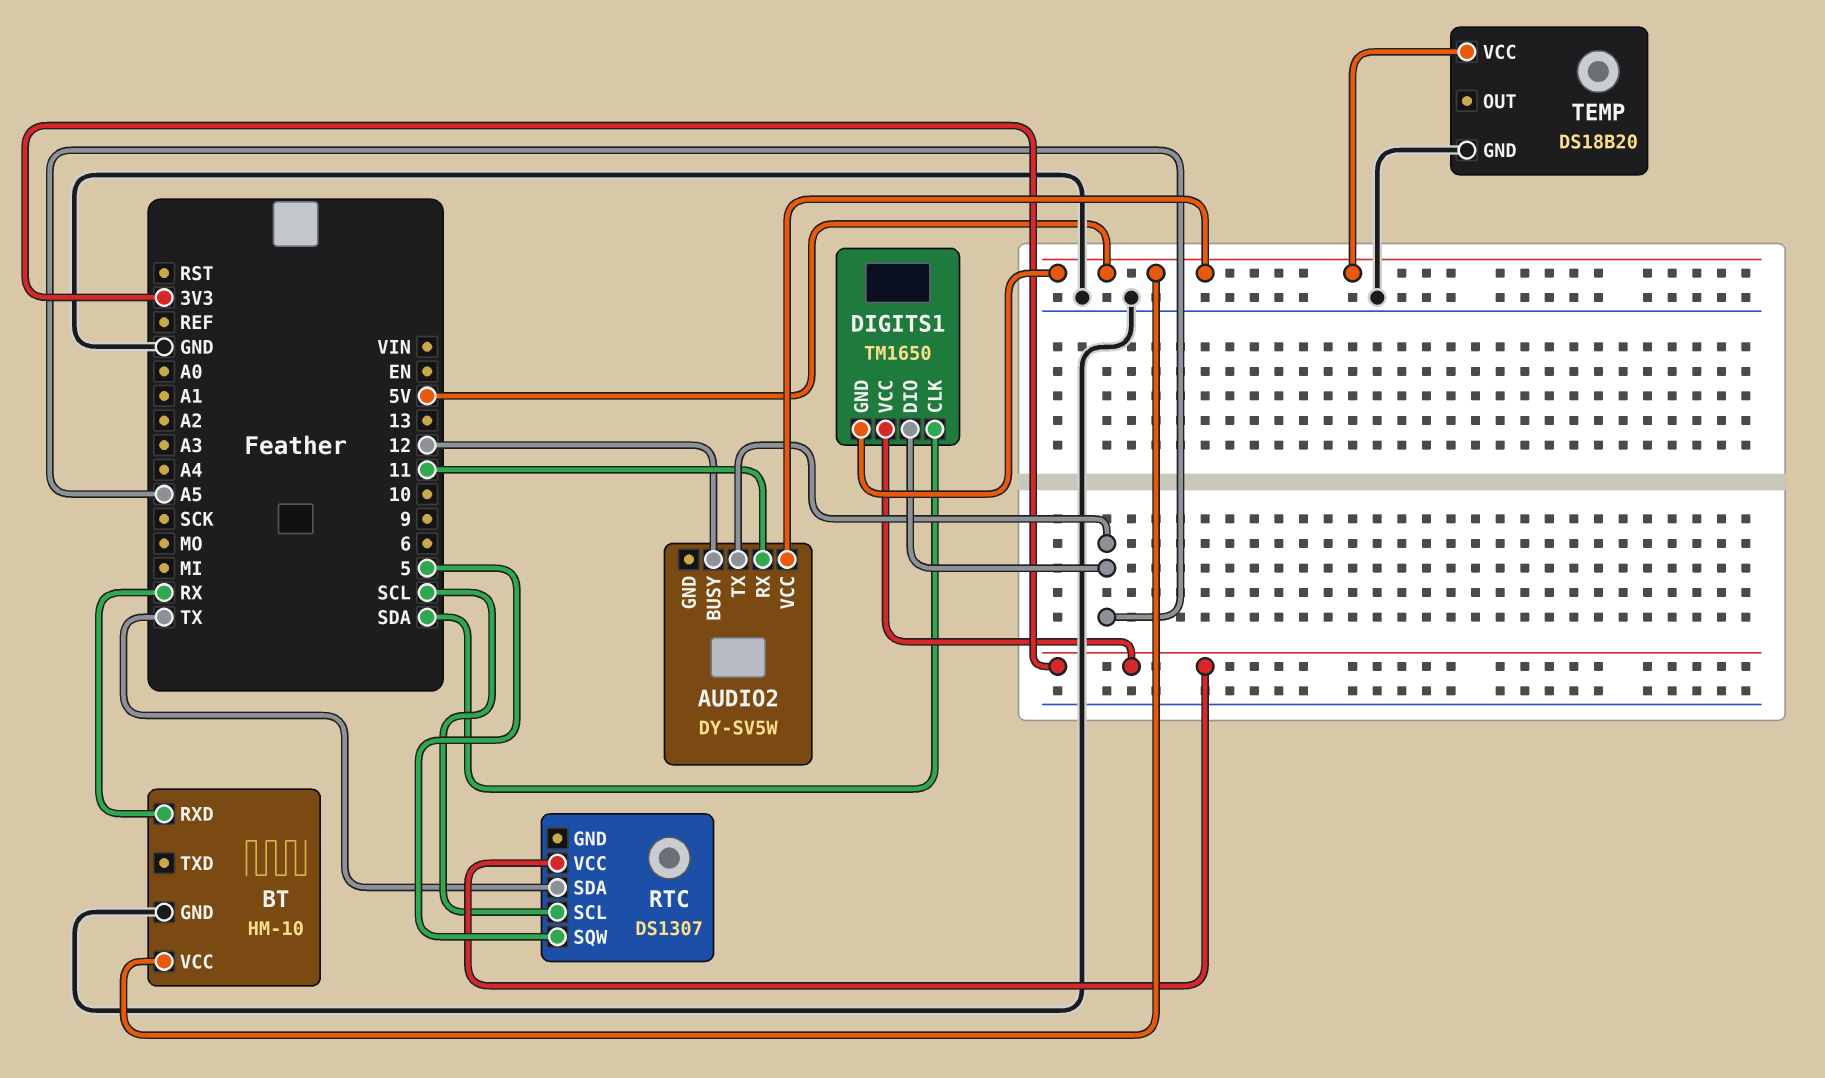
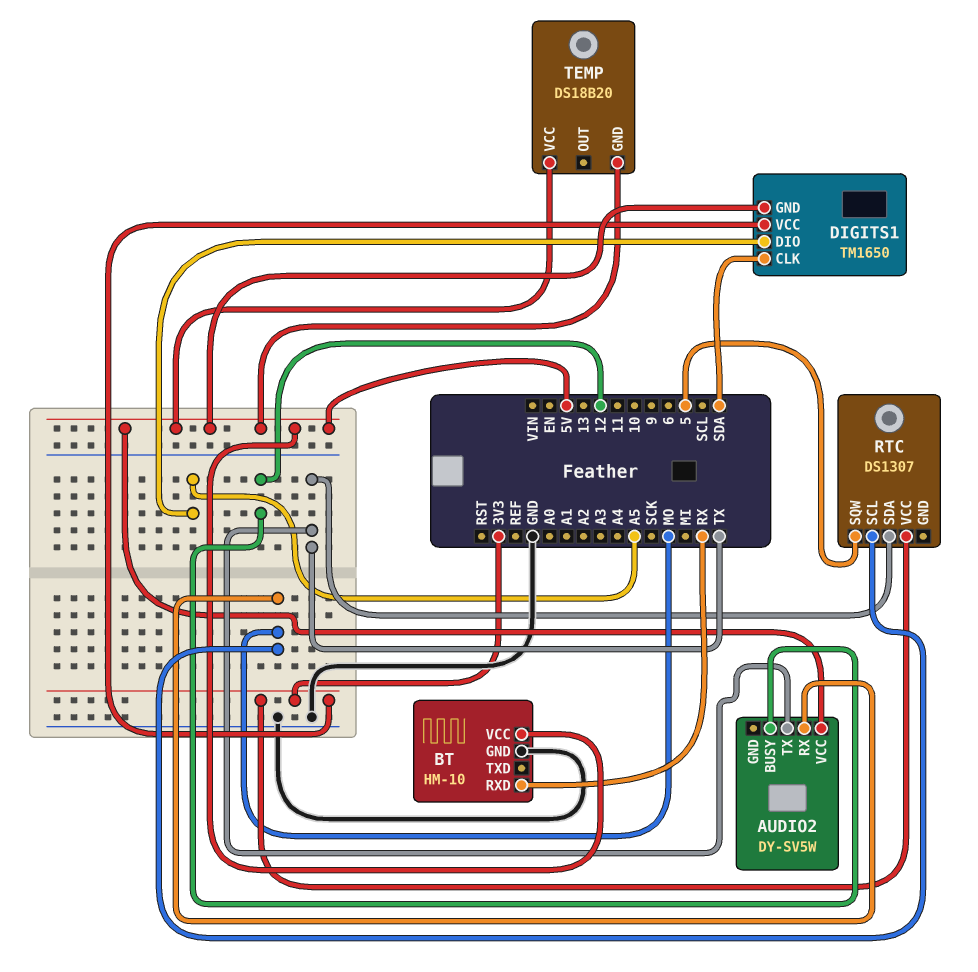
AUDIO2 pin RX: 11 -> MO
AUDIO2 pin TX: A5 -> TX
RTC pin SCL: SCL -> MO
TEMP pin GND: GND -> 5V

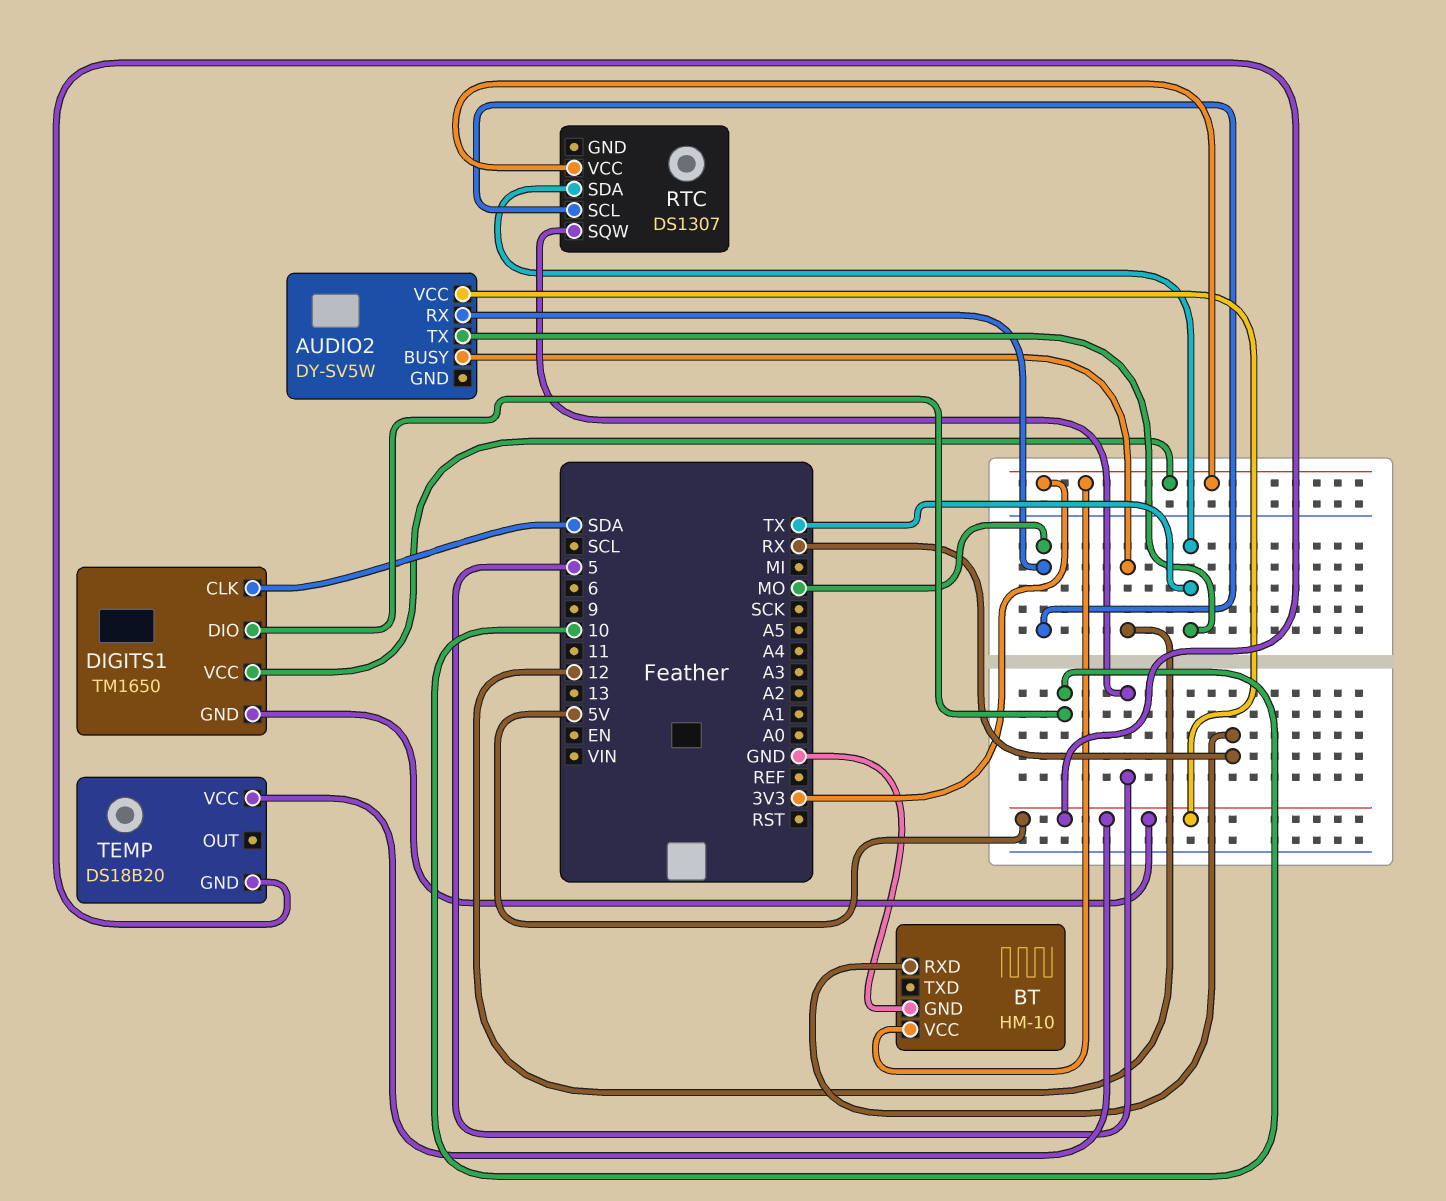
BT pin VCC: 5V -> 3V3
DIGITS1 pin DIO: A5 -> 10

